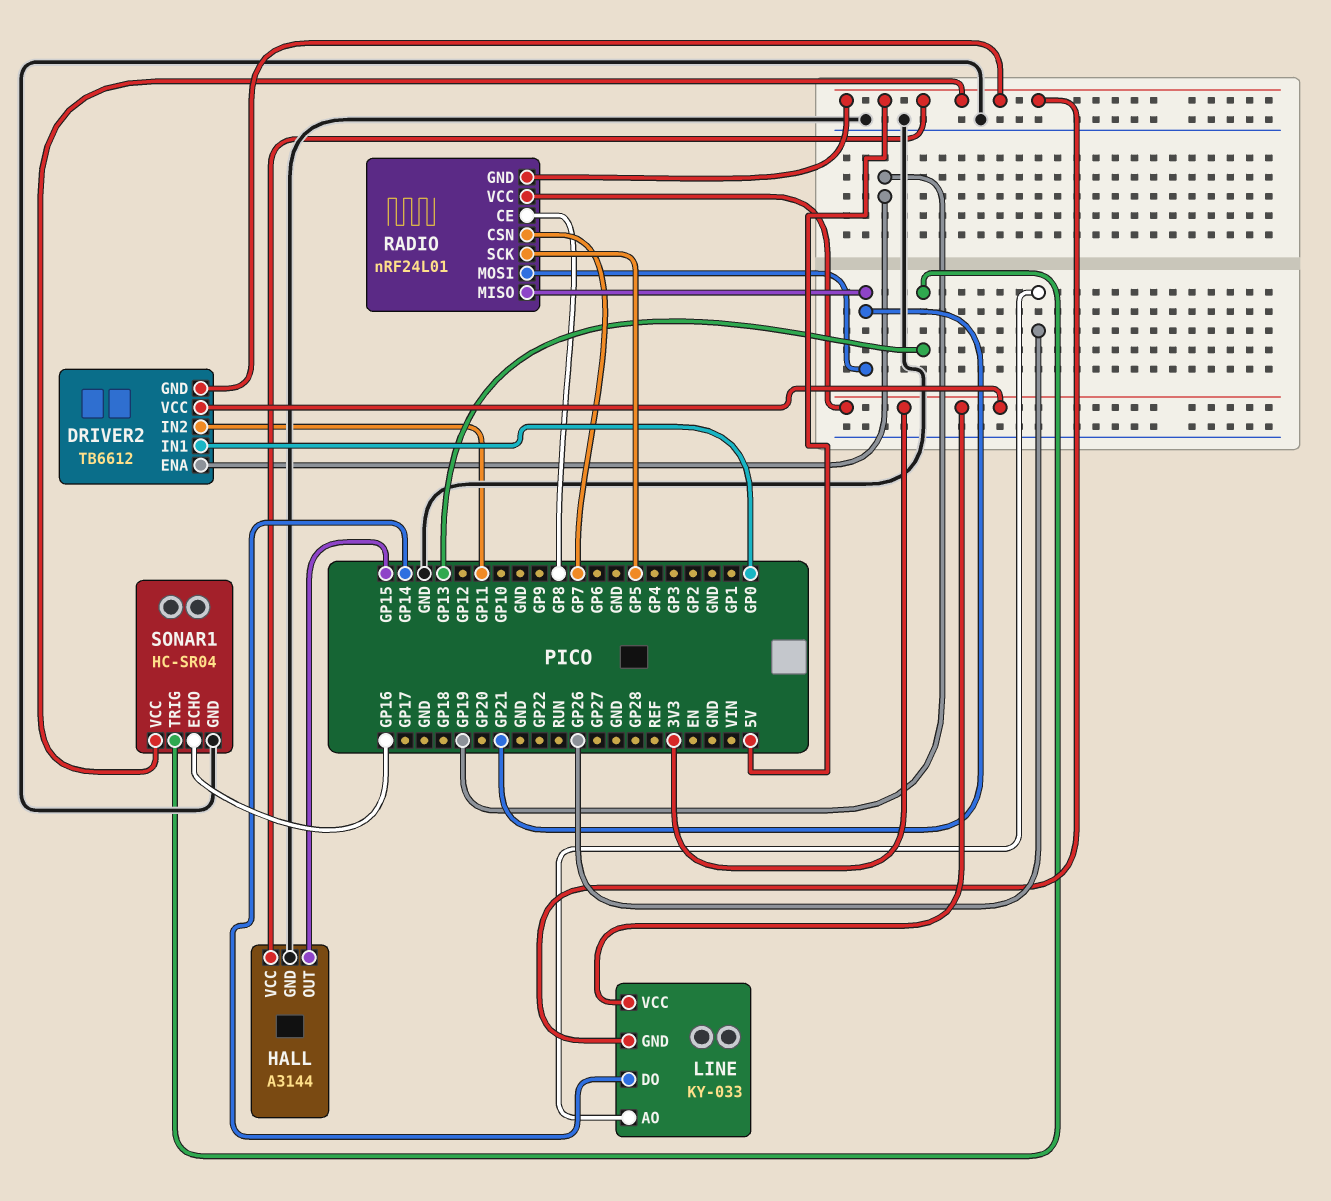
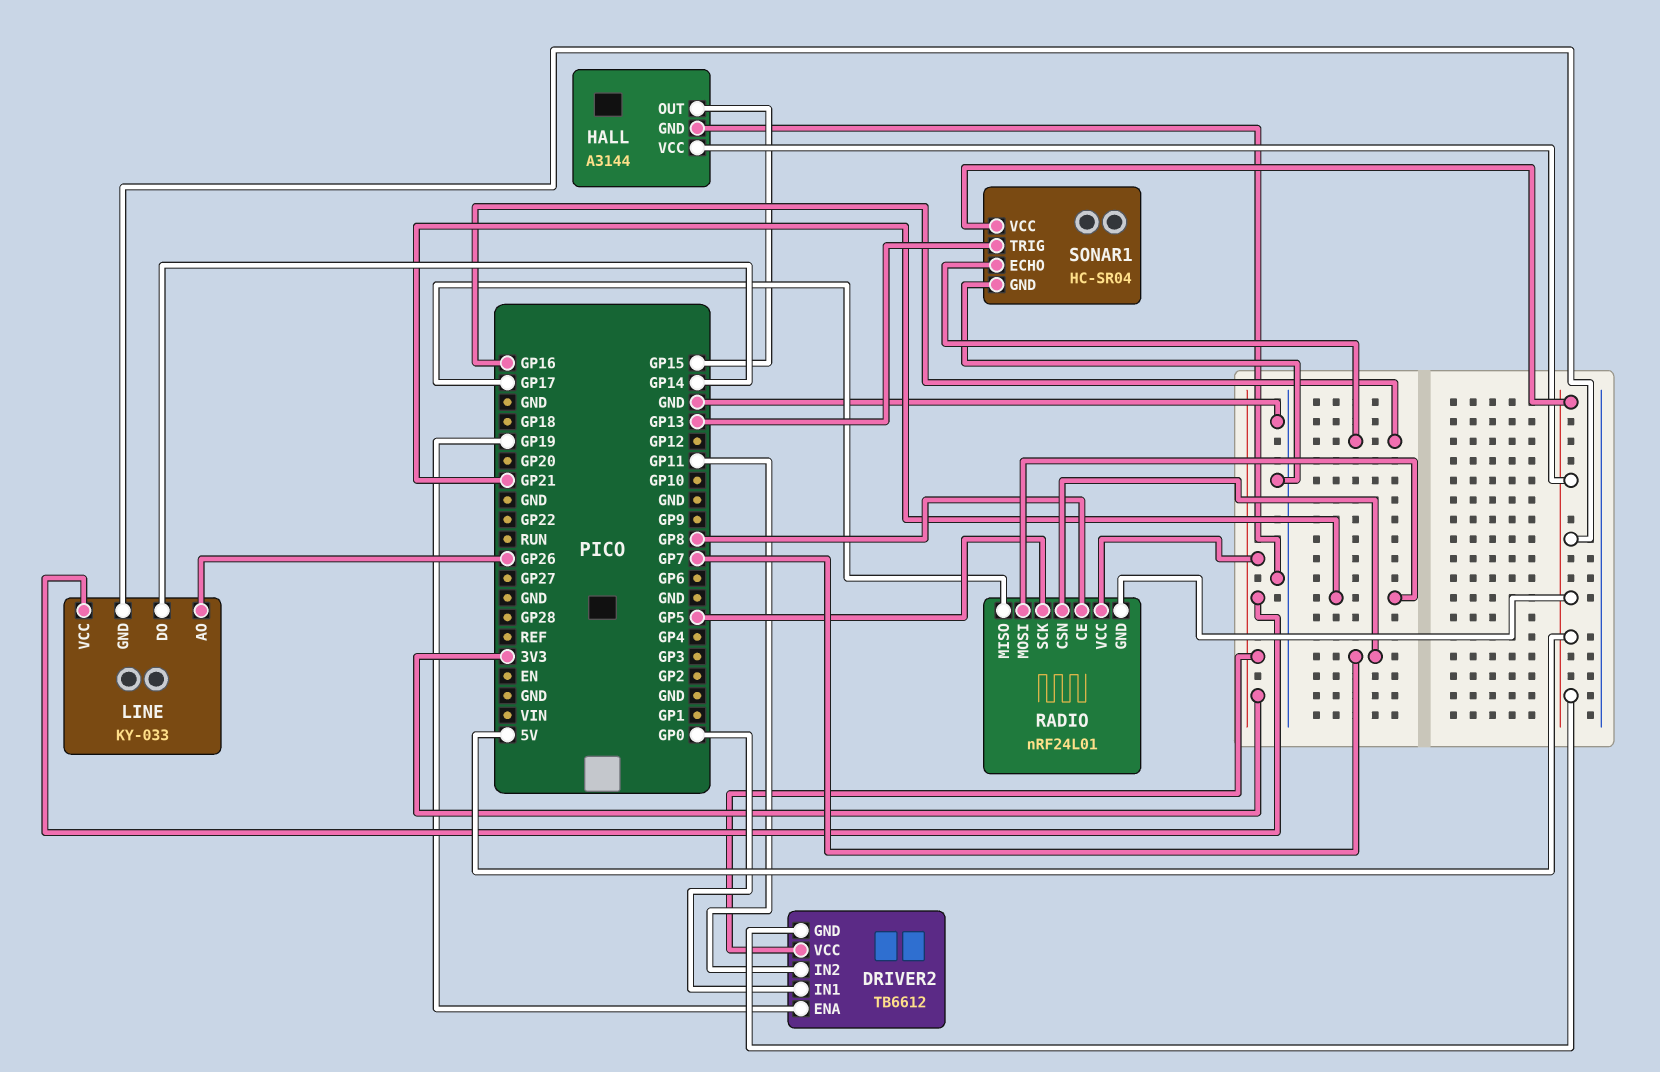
RADIO pin MISO: GP21 -> GP17

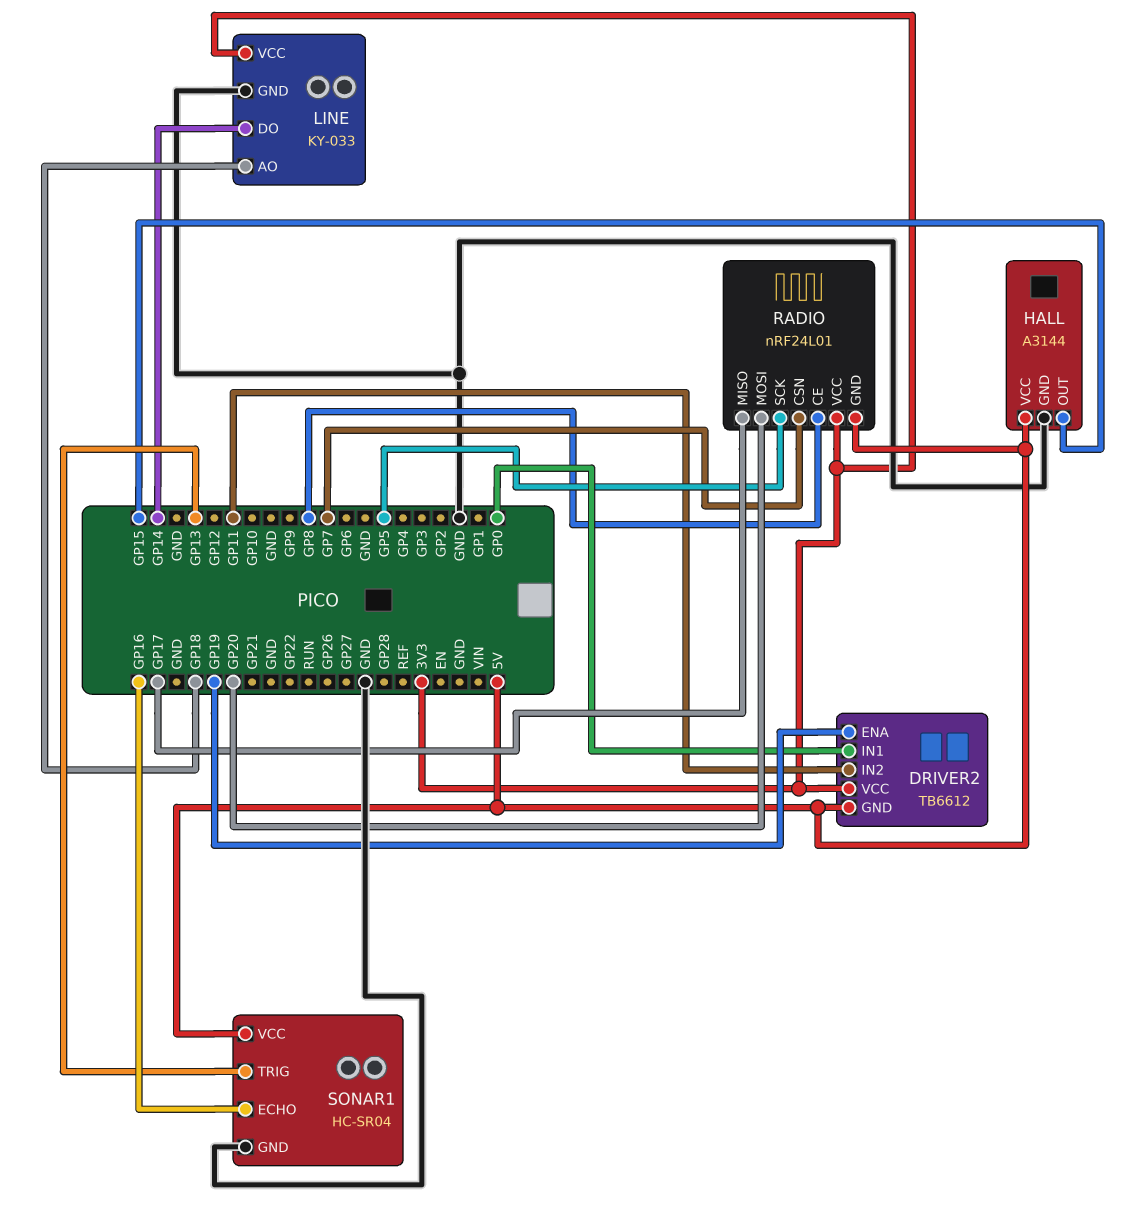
LINE pin AO: GP26 -> GP18
LINE pin GND: 5V -> GND
RADIO pin MOSI: GP21 -> GP20

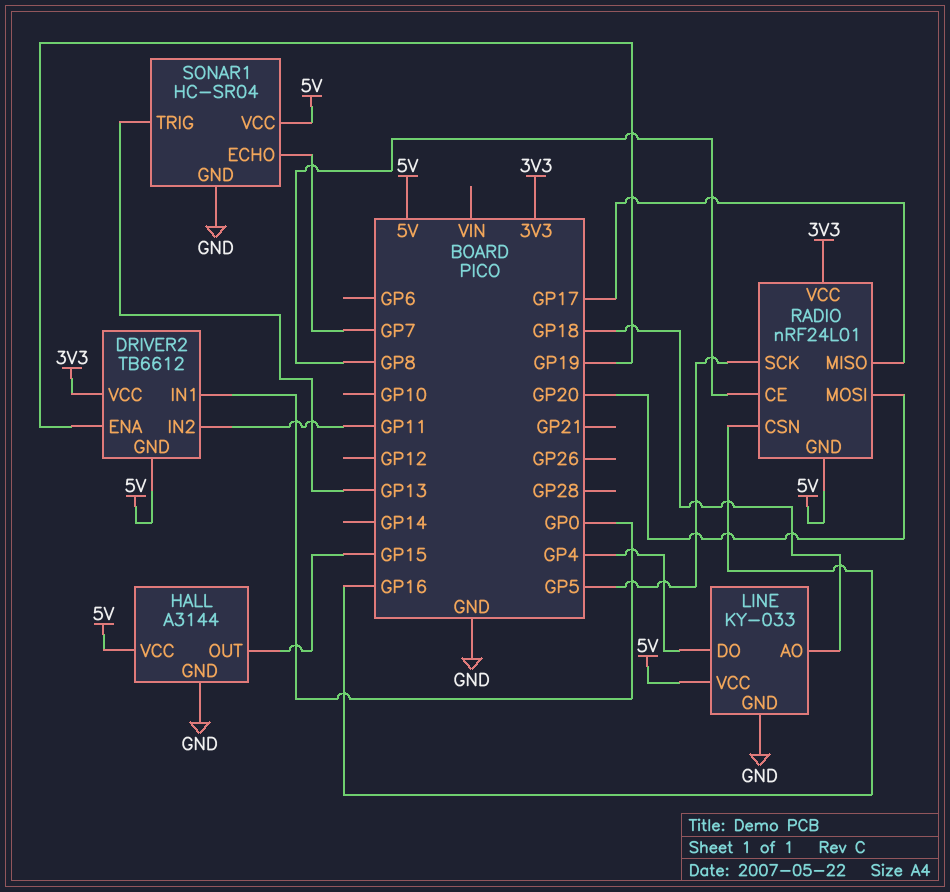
LINE pin DO: GP14 -> GP4
LINE pin VCC: 3V3 -> 5V
RADIO pin CSN: GP7 -> GP16
SONAR1 pin ECHO: GP16 -> GP7

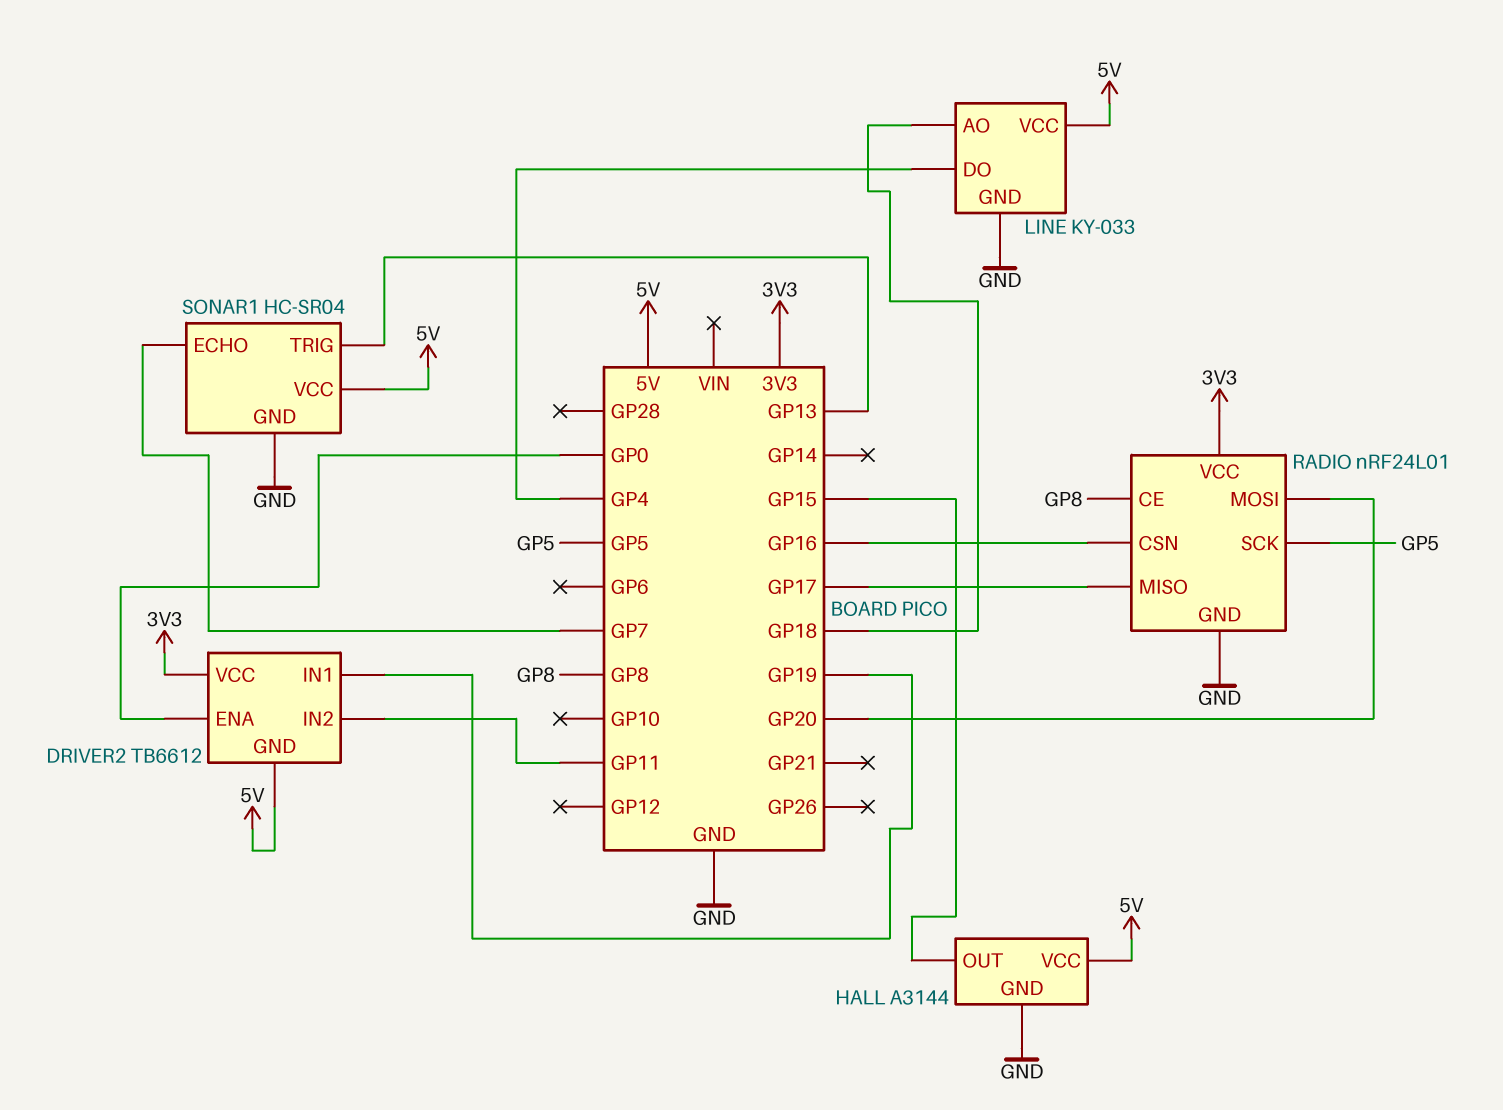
DRIVER2 pin ENA: GP19 -> GP0
DRIVER2 pin IN1: GP0 -> GP19
RADIO pin GND: 5V -> GND

